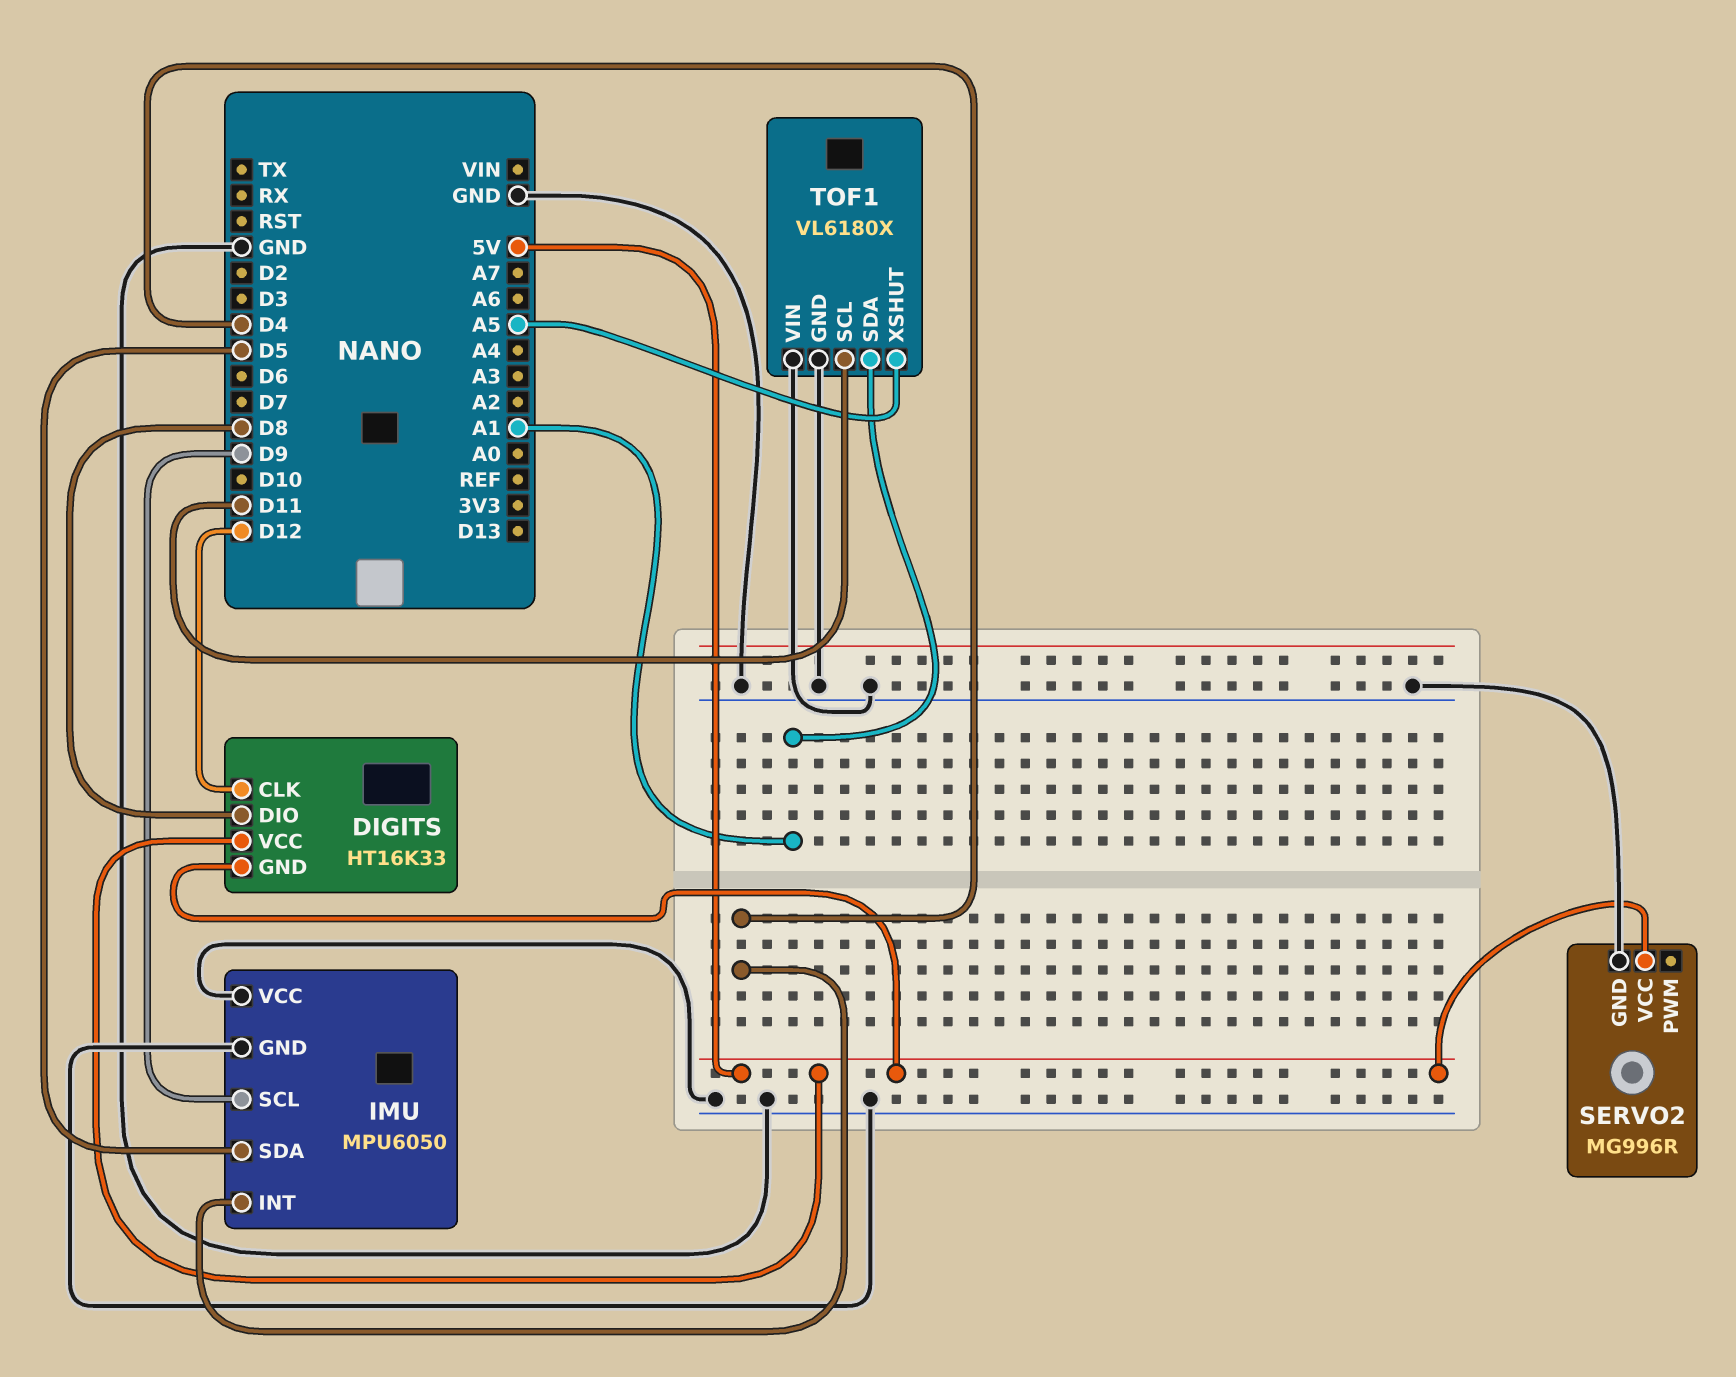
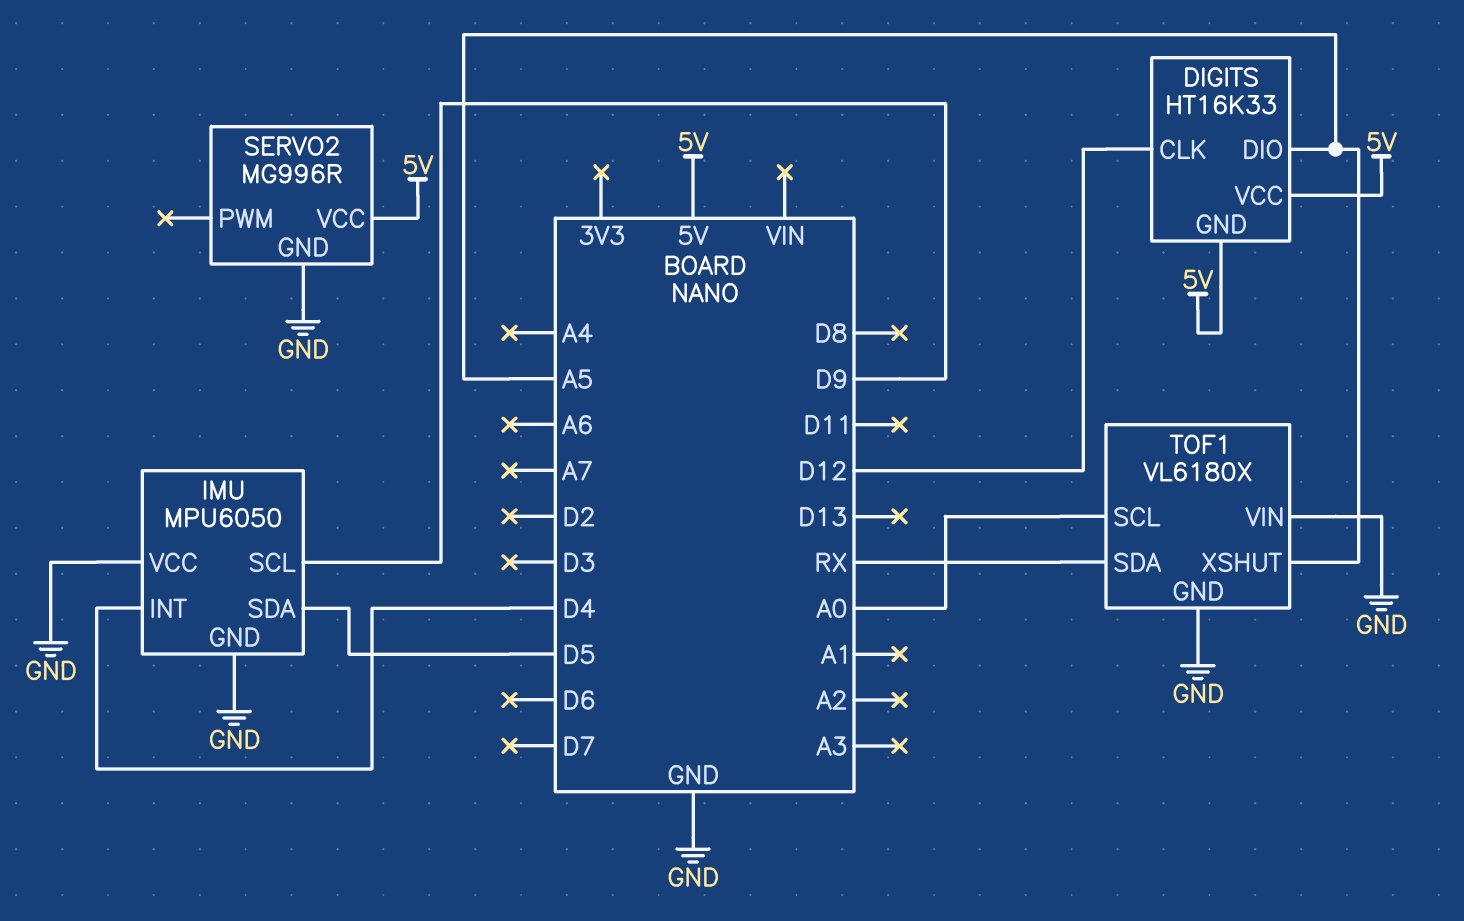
DIGITS pin DIO: D8 -> A5
TOF1 pin SCL: D11 -> A0
TOF1 pin SDA: A1 -> RX

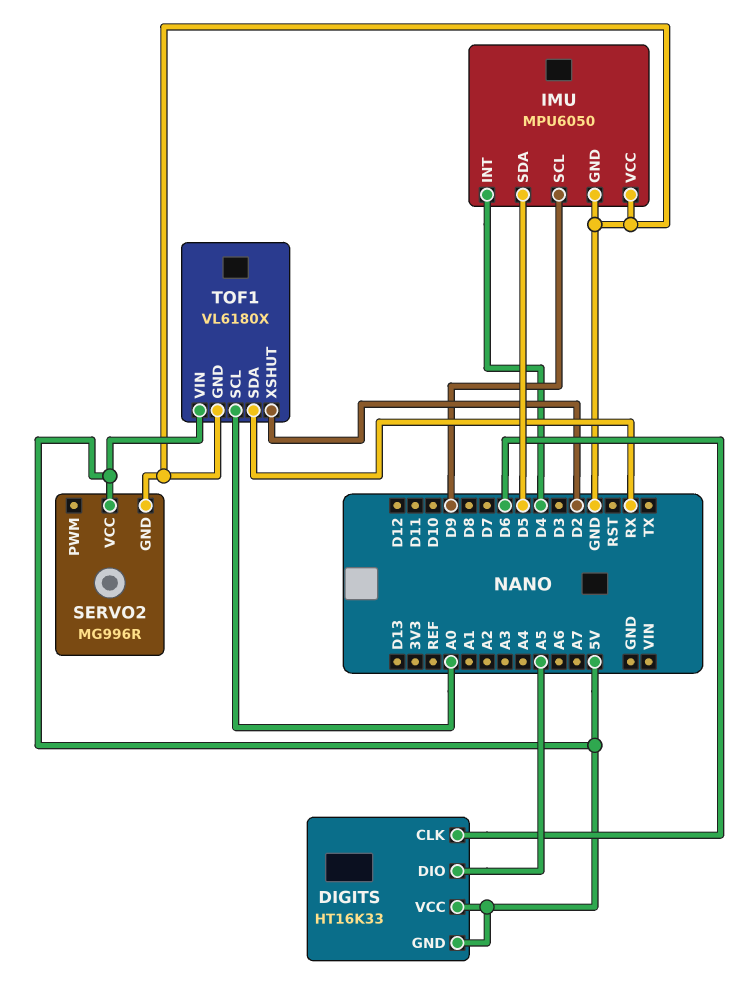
DIGITS pin CLK: D12 -> D6
TOF1 pin VIN: GND -> 5V
TOF1 pin XSHUT: A5 -> D2

